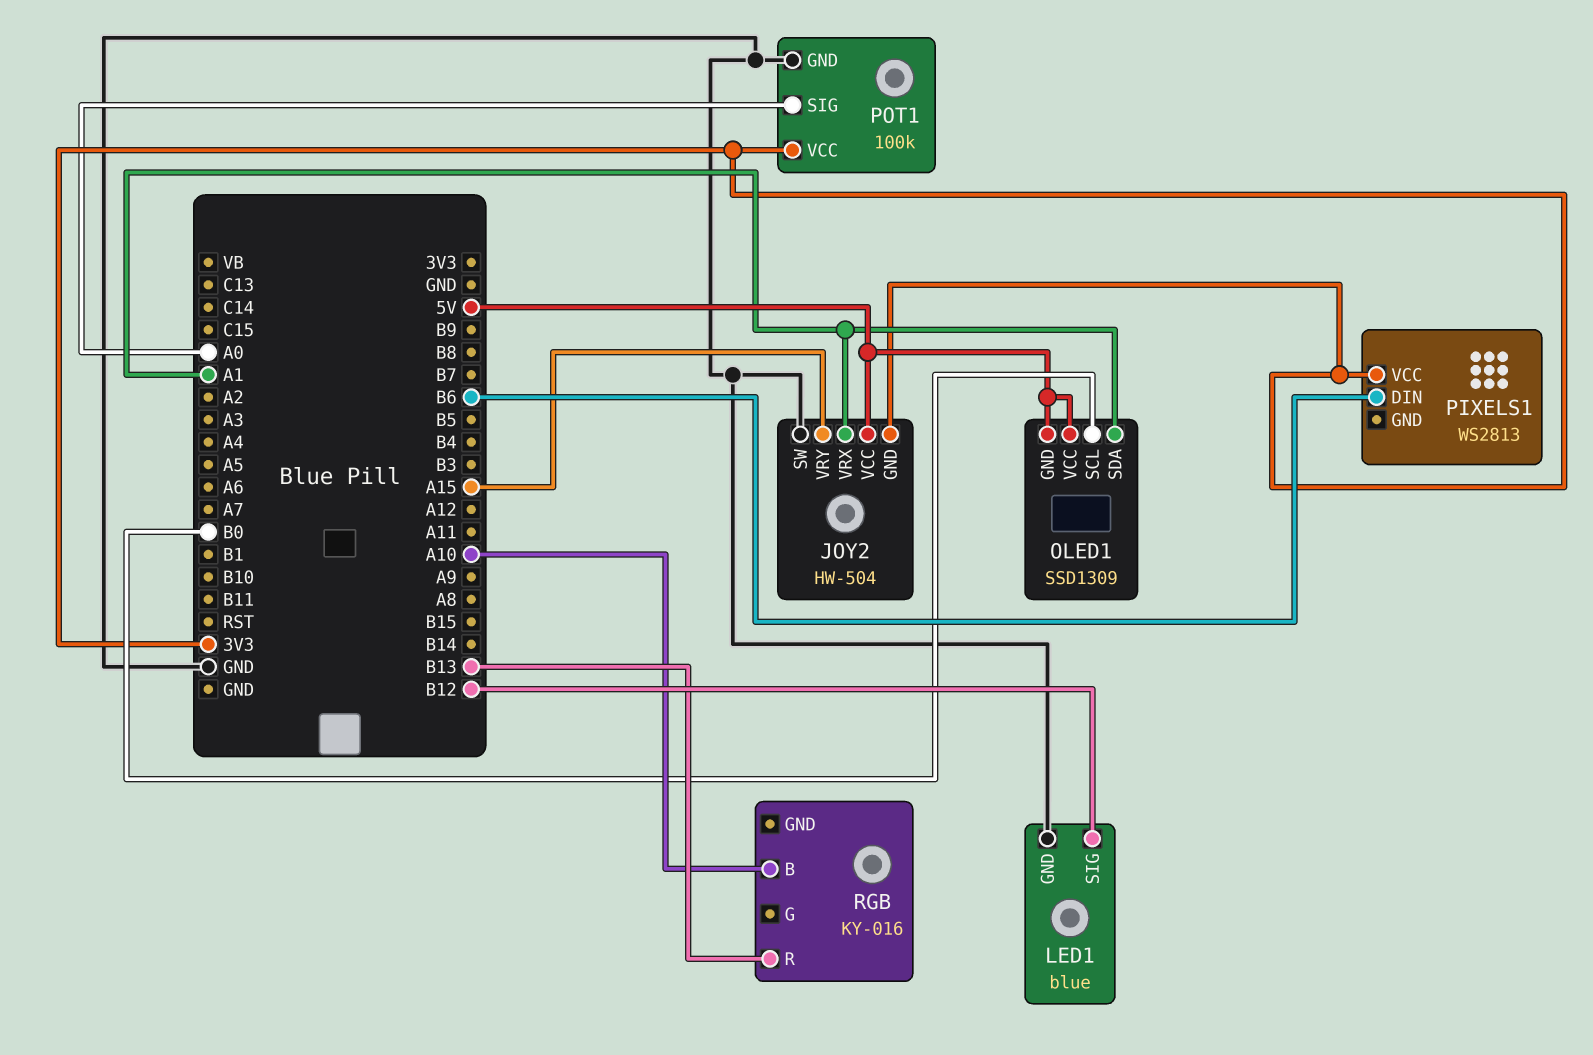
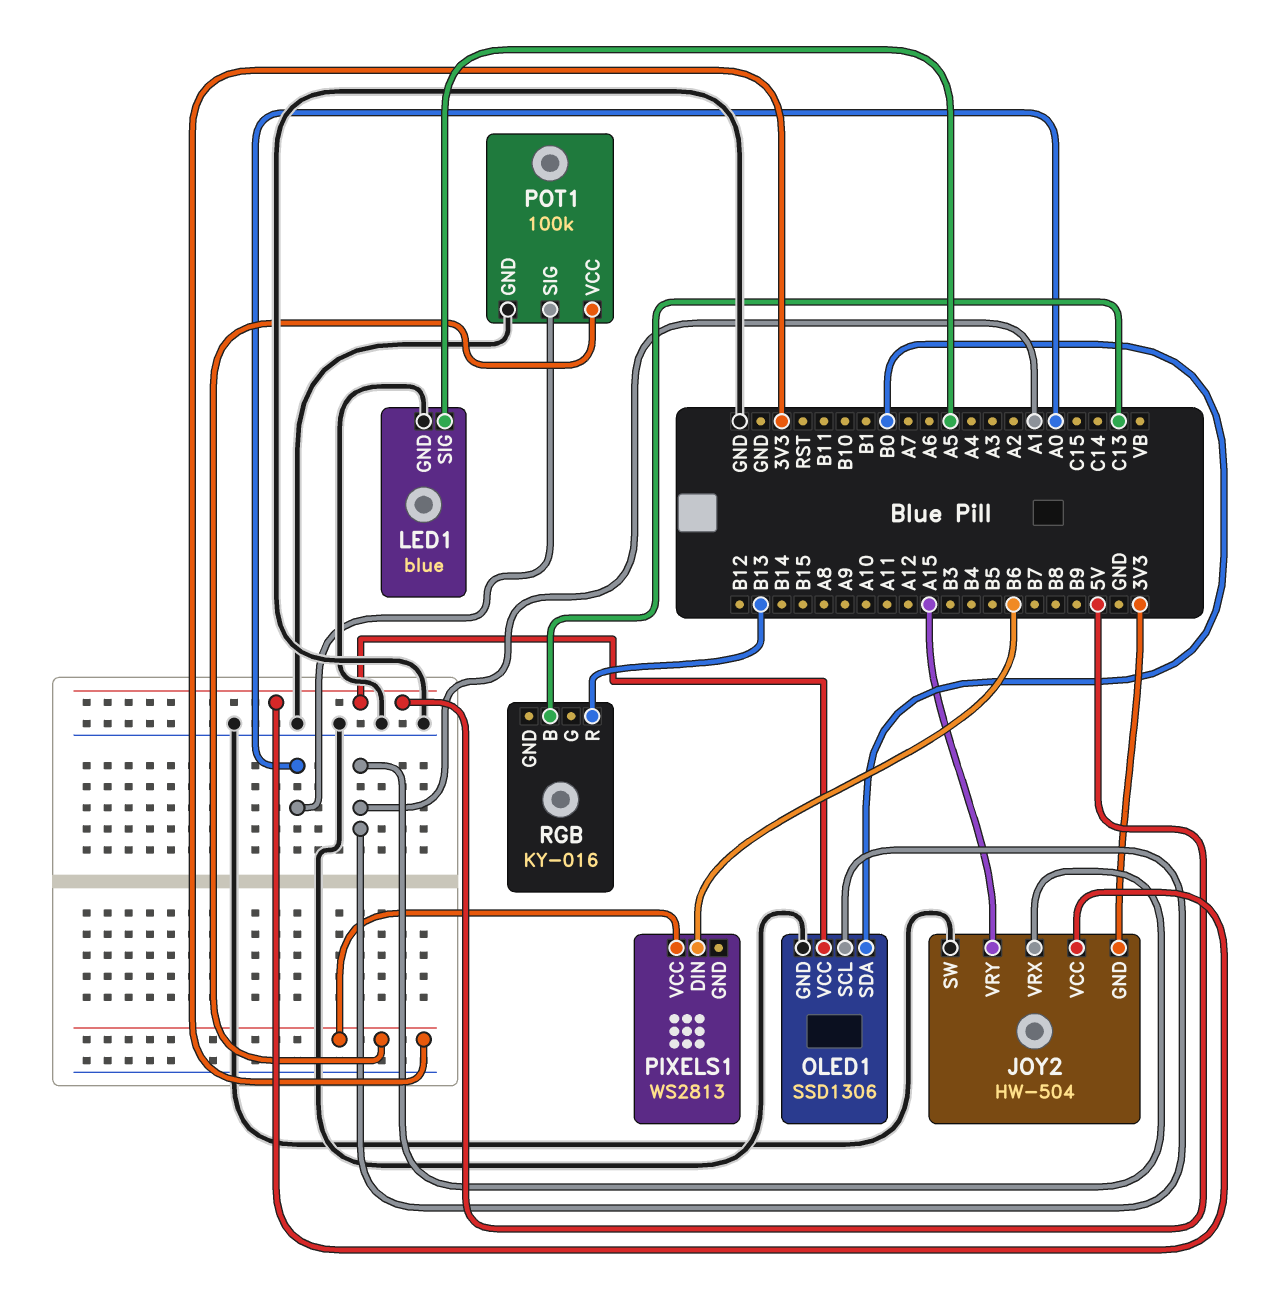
LED1 pin SIG: B12 -> A5
OLED1: SSD1309 -> SSD1306
OLED1 pin GND: 5V -> GND
OLED1 pin SCL: B0 -> A1
OLED1 pin SDA: A1 -> B0
RGB pin B: A10 -> C13

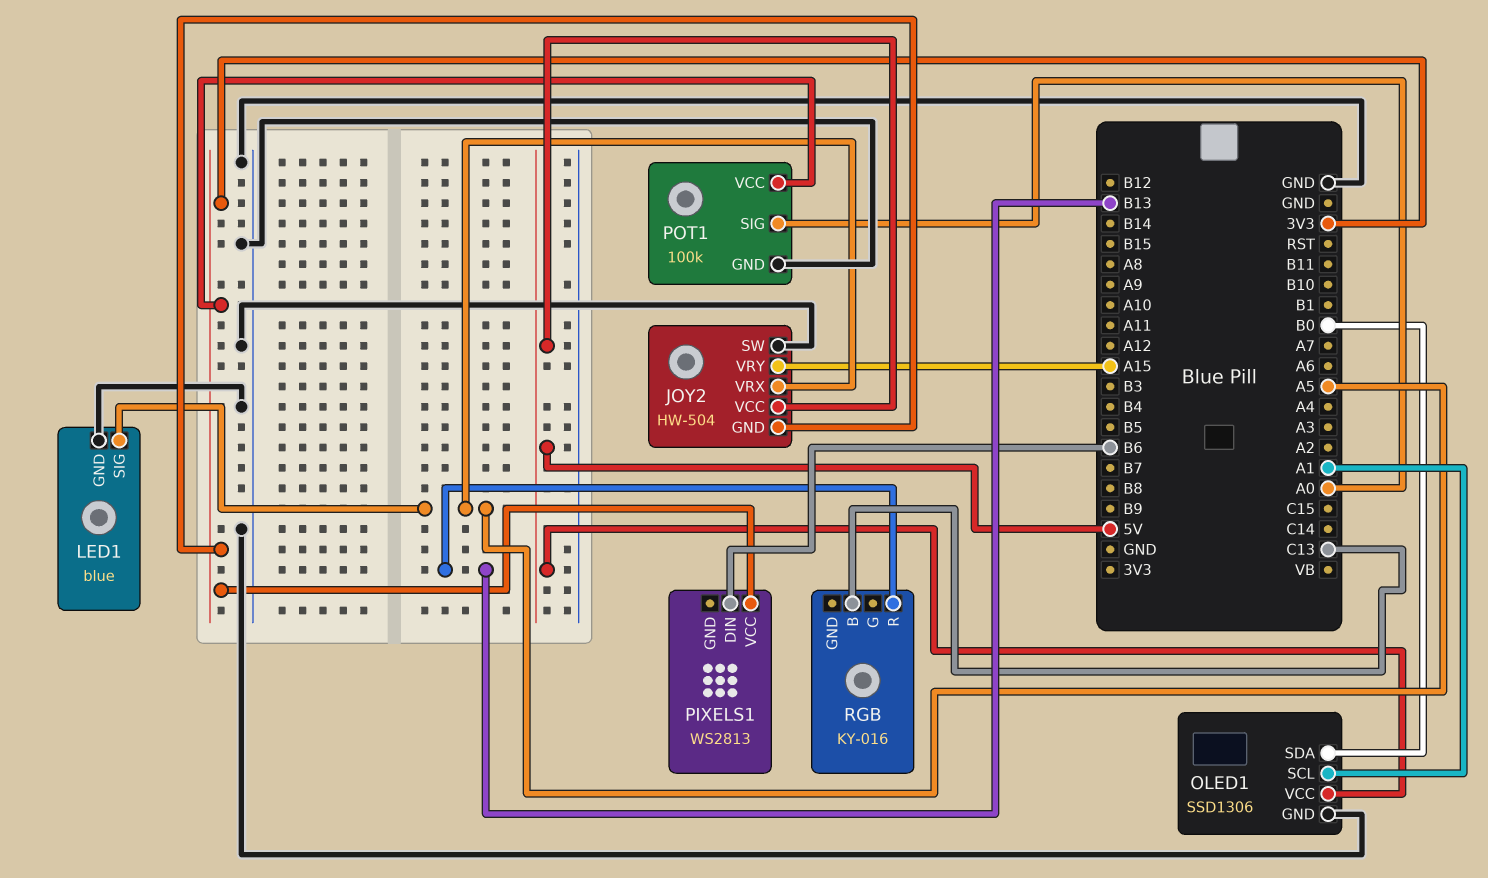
JOY2 pin VRX: A1 -> A5

